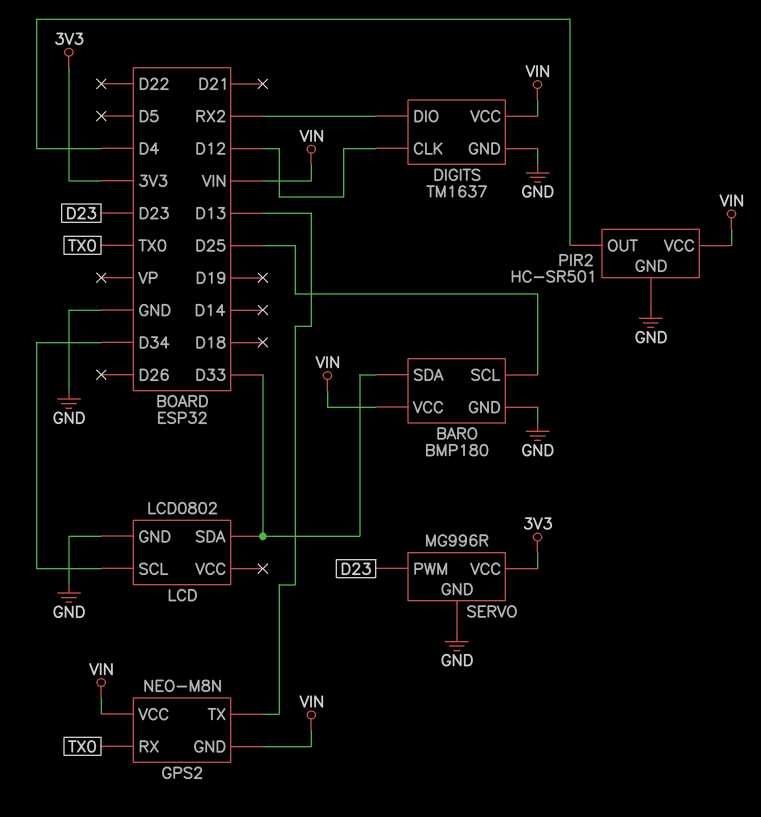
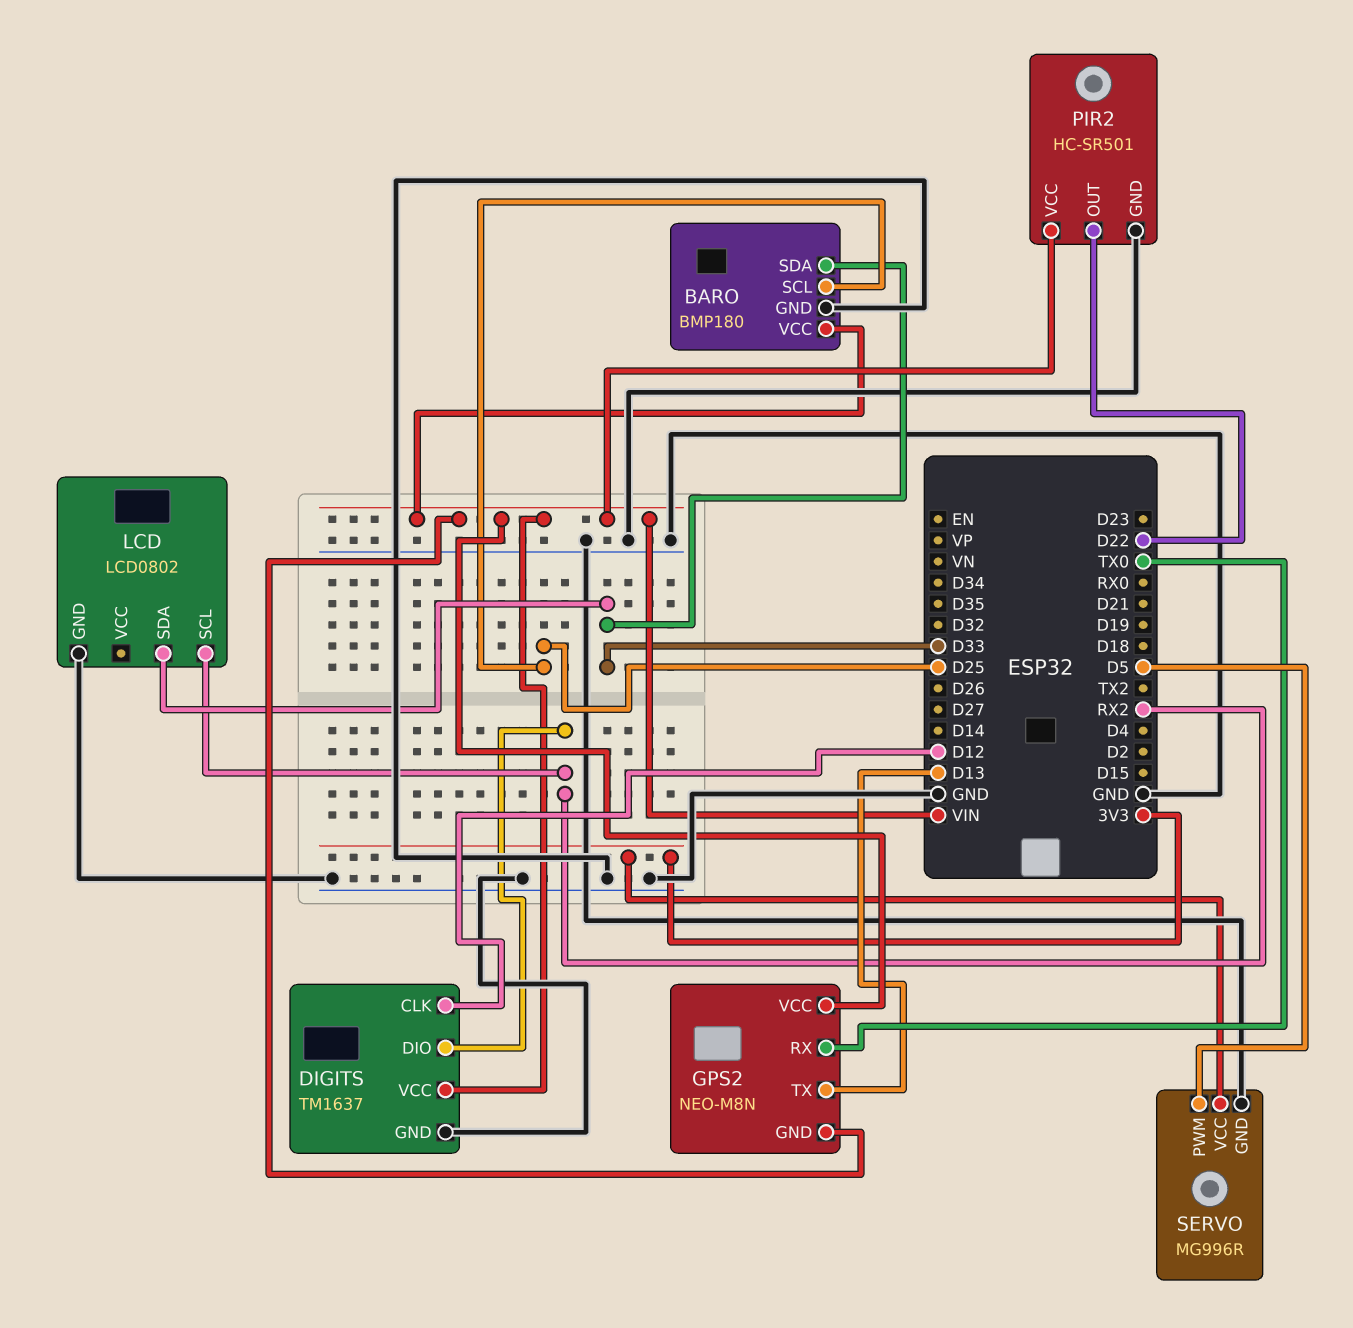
LCD pin SCL: D34 -> RX2
PIR2 pin OUT: D4 -> D22
SERVO pin PWM: D23 -> D5

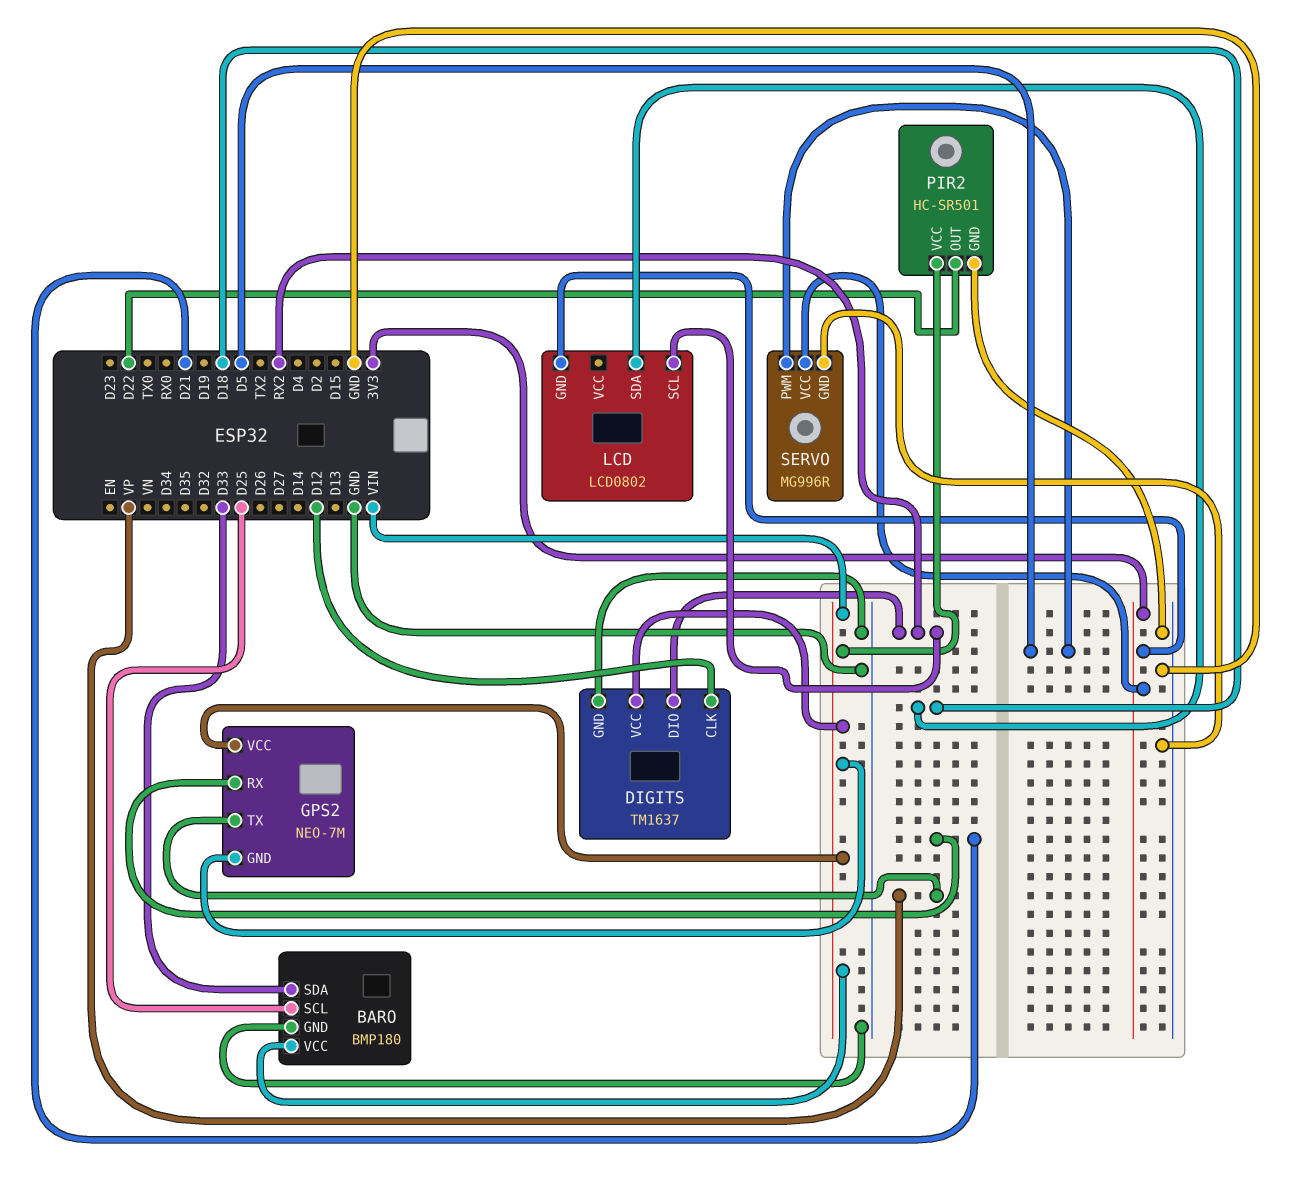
GPS2: NEO-M8N -> NEO-7M
GPS2 pin RX: TX0 -> D21
GPS2 pin TX: D13 -> VP
LCD pin GND: GND -> 3V3
LCD pin SDA: D33 -> D18

